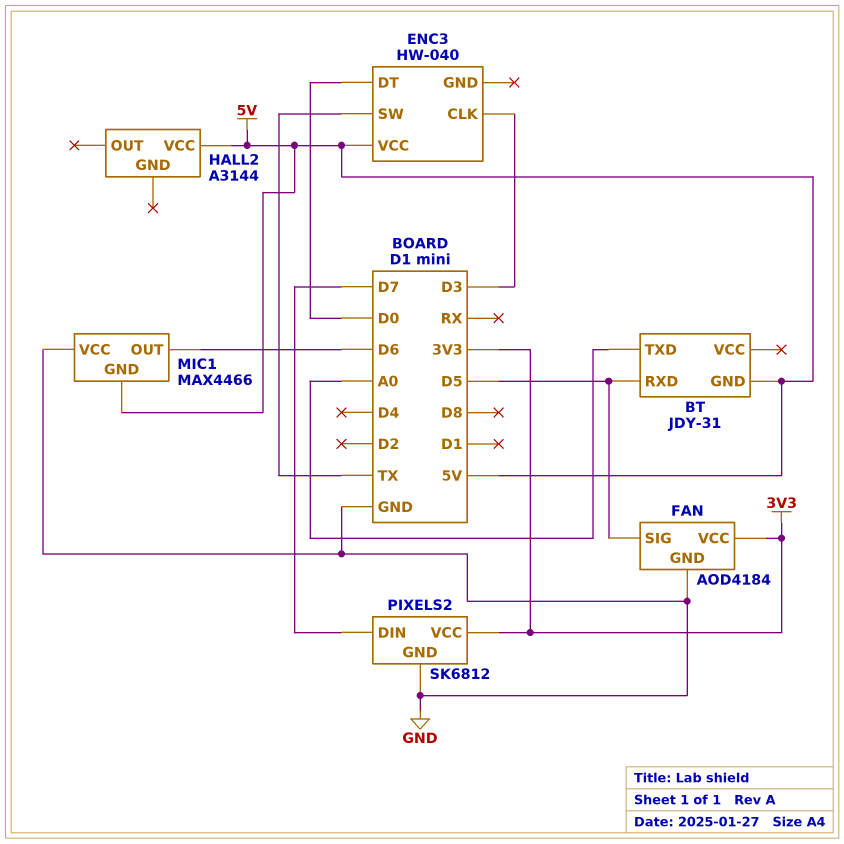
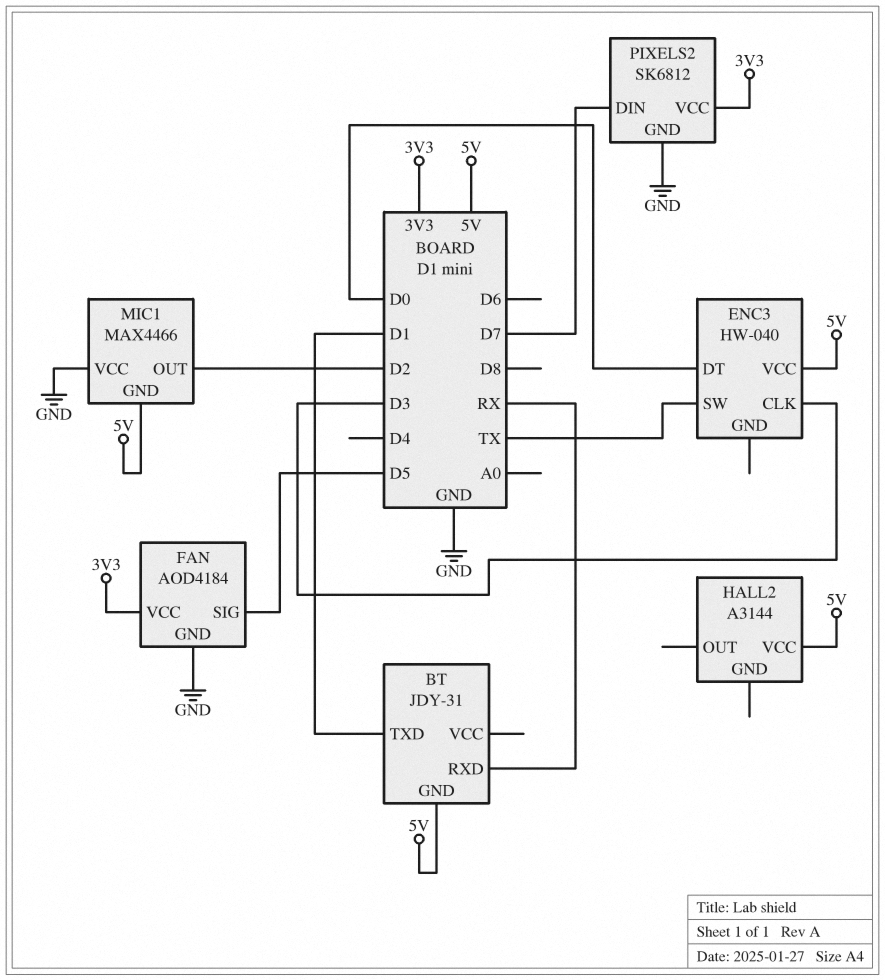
BT pin RXD: D5 -> RX
BT pin TXD: A0 -> D1
MIC1 pin OUT: D6 -> D2

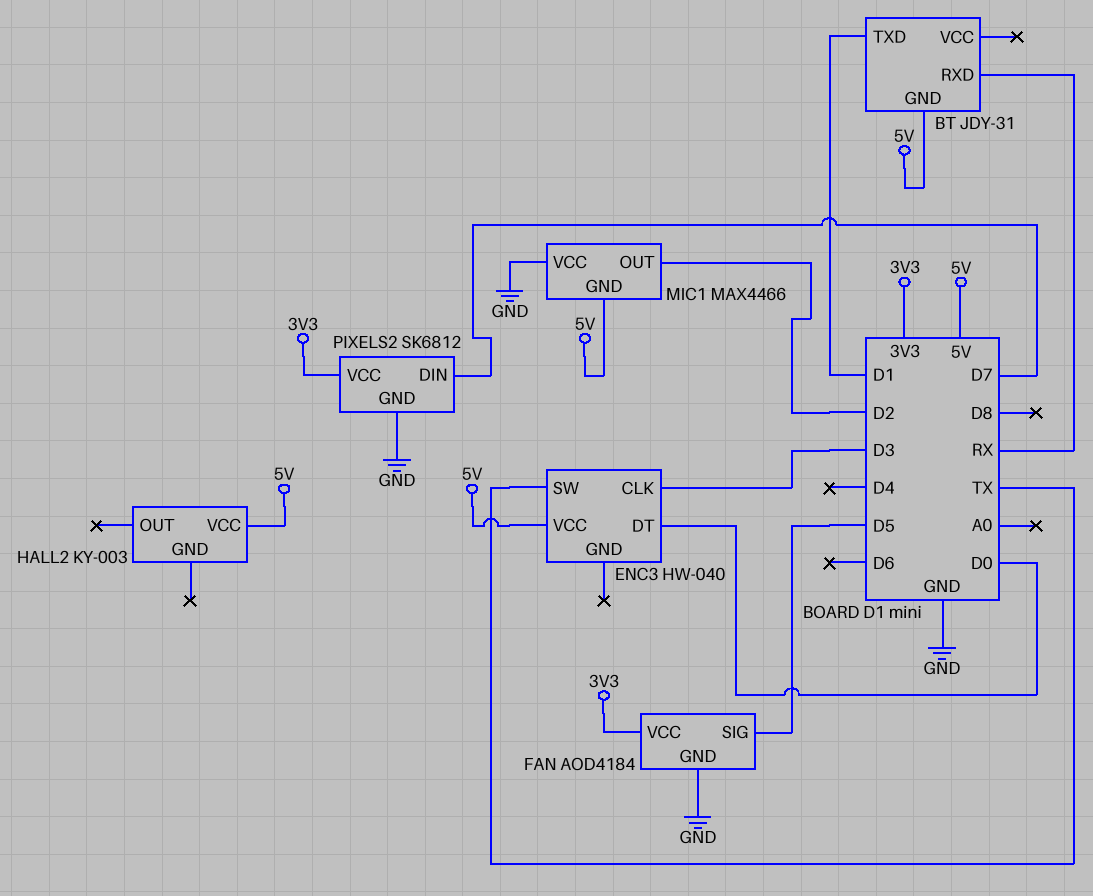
HALL2: A3144 -> KY-003

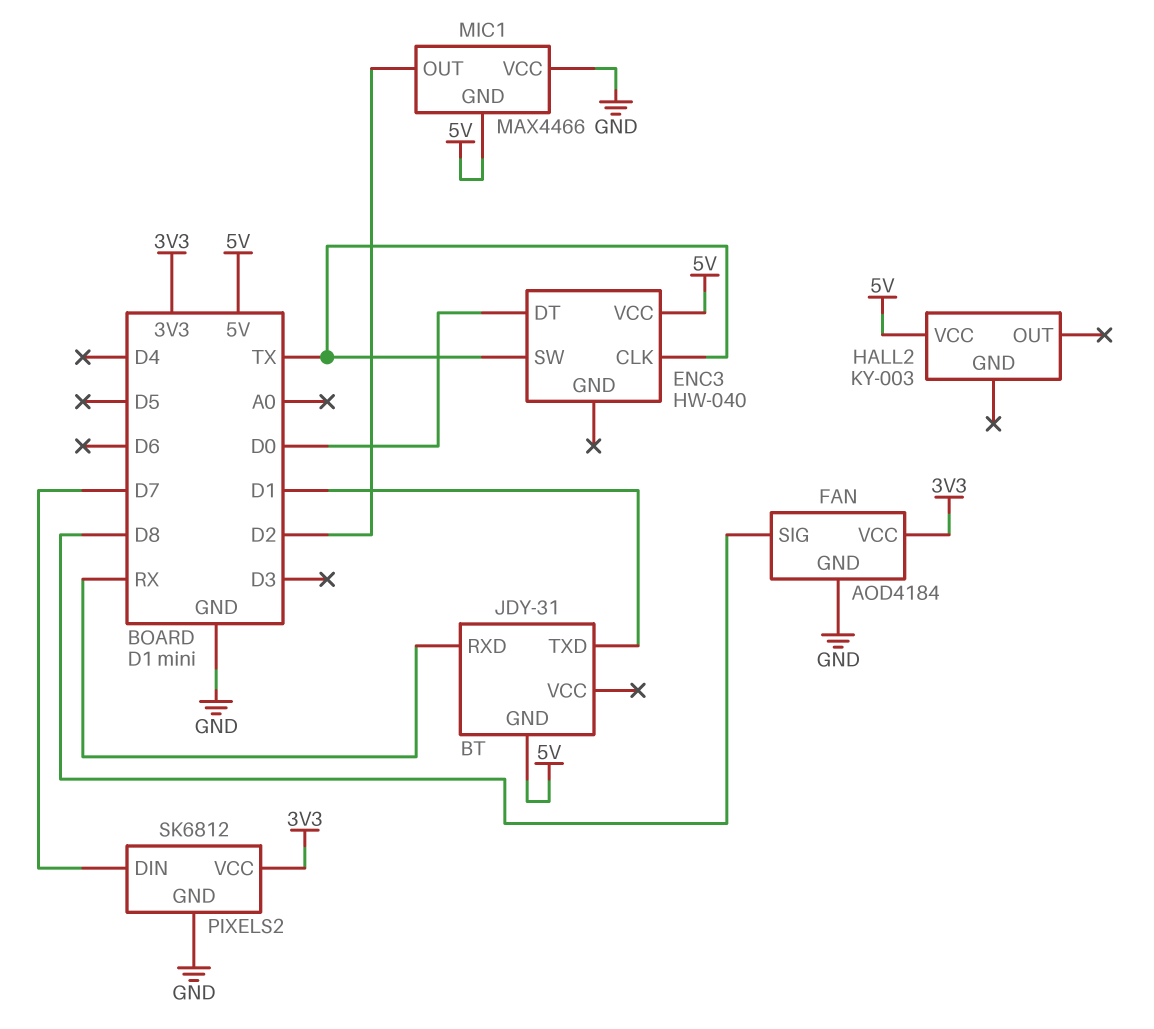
ENC3 pin CLK: D3 -> TX
FAN pin SIG: D5 -> D8

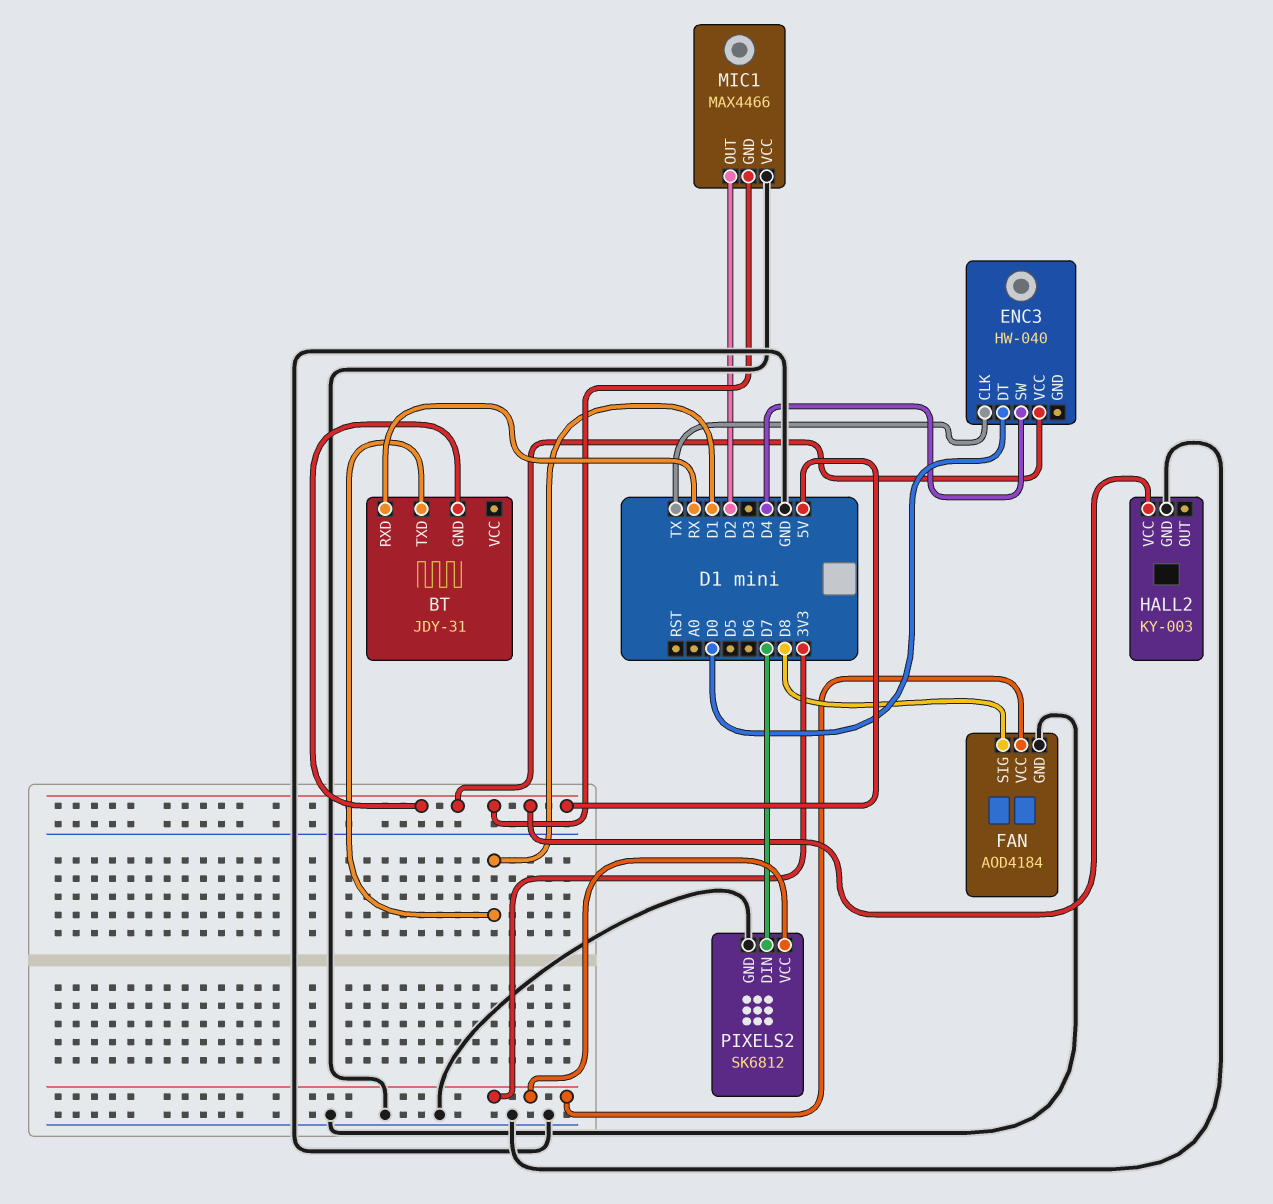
ENC3 pin SW: TX -> D4
HALL2 pin GND: none -> GND

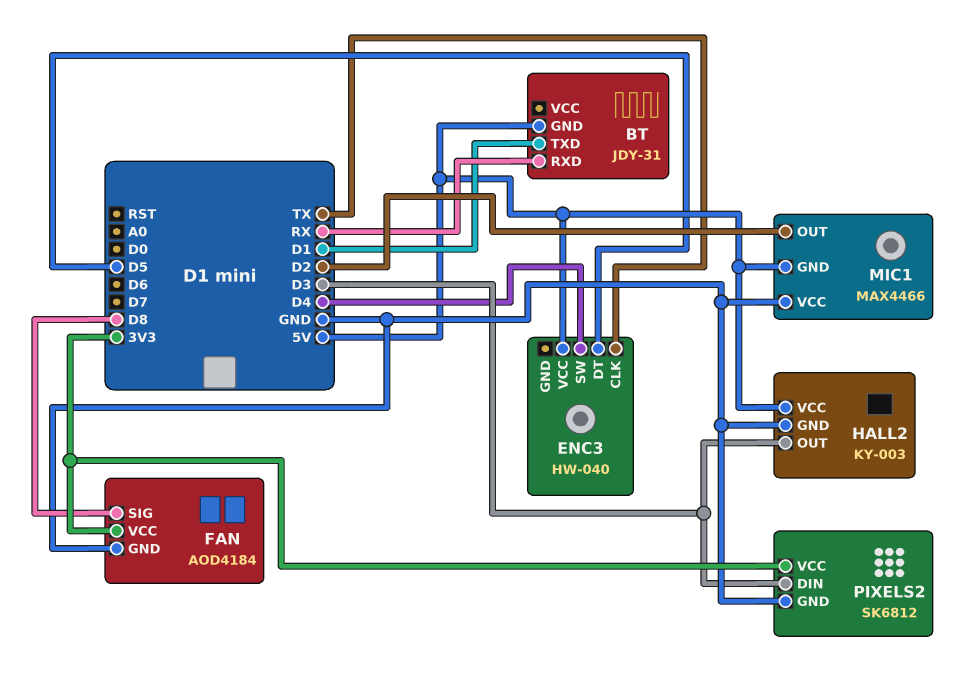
ENC3 pin DT: D0 -> D5
HALL2 pin OUT: none -> D3
PIXELS2 pin DIN: D7 -> D3

